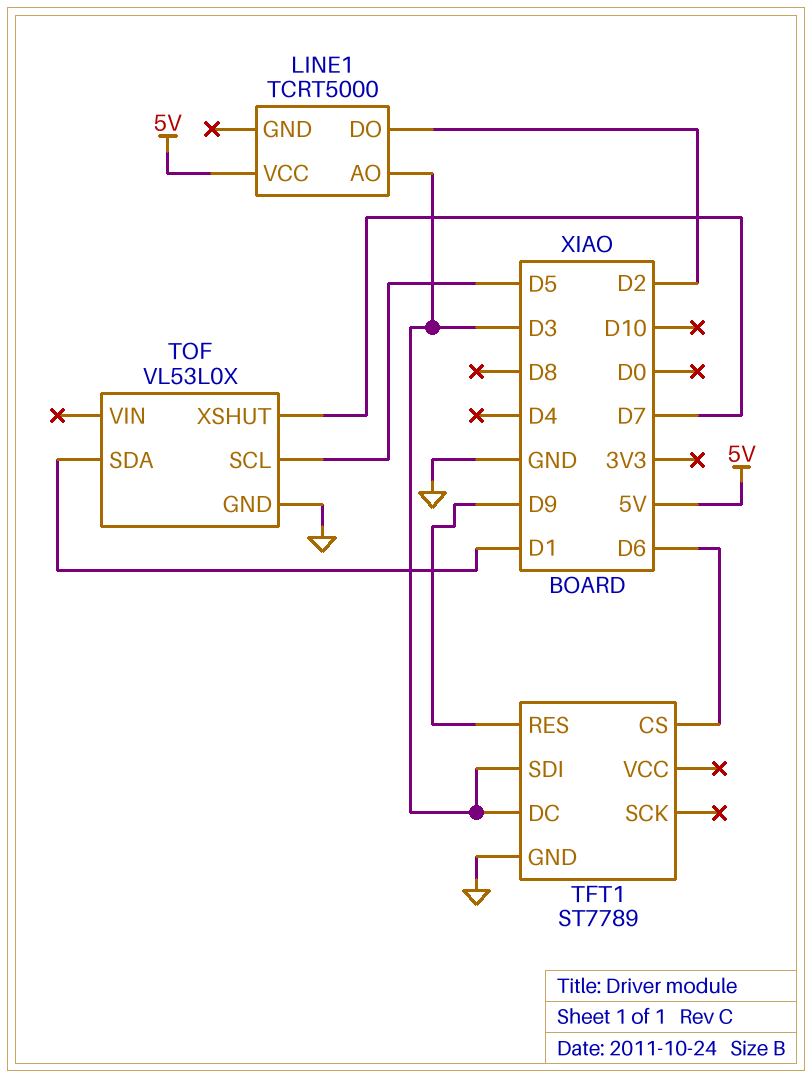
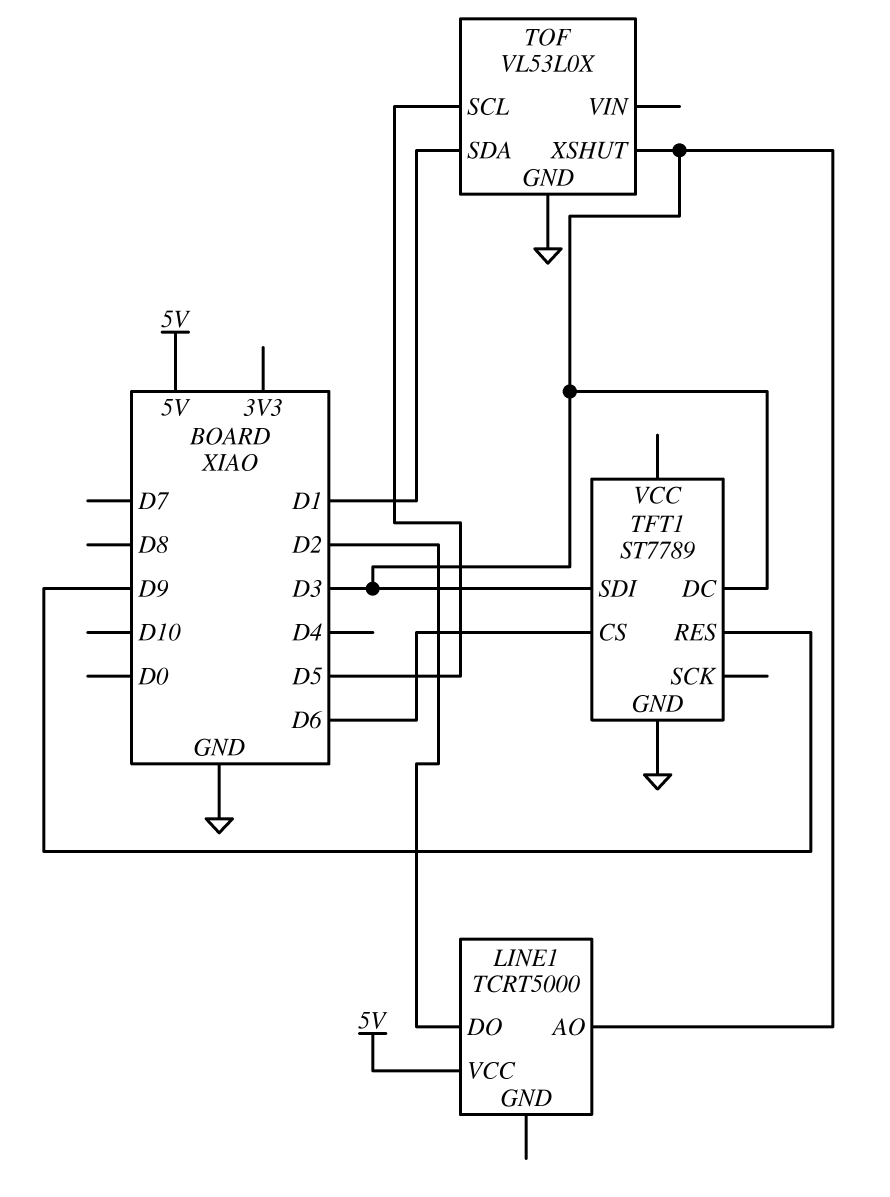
TOF pin XSHUT: D7 -> D3

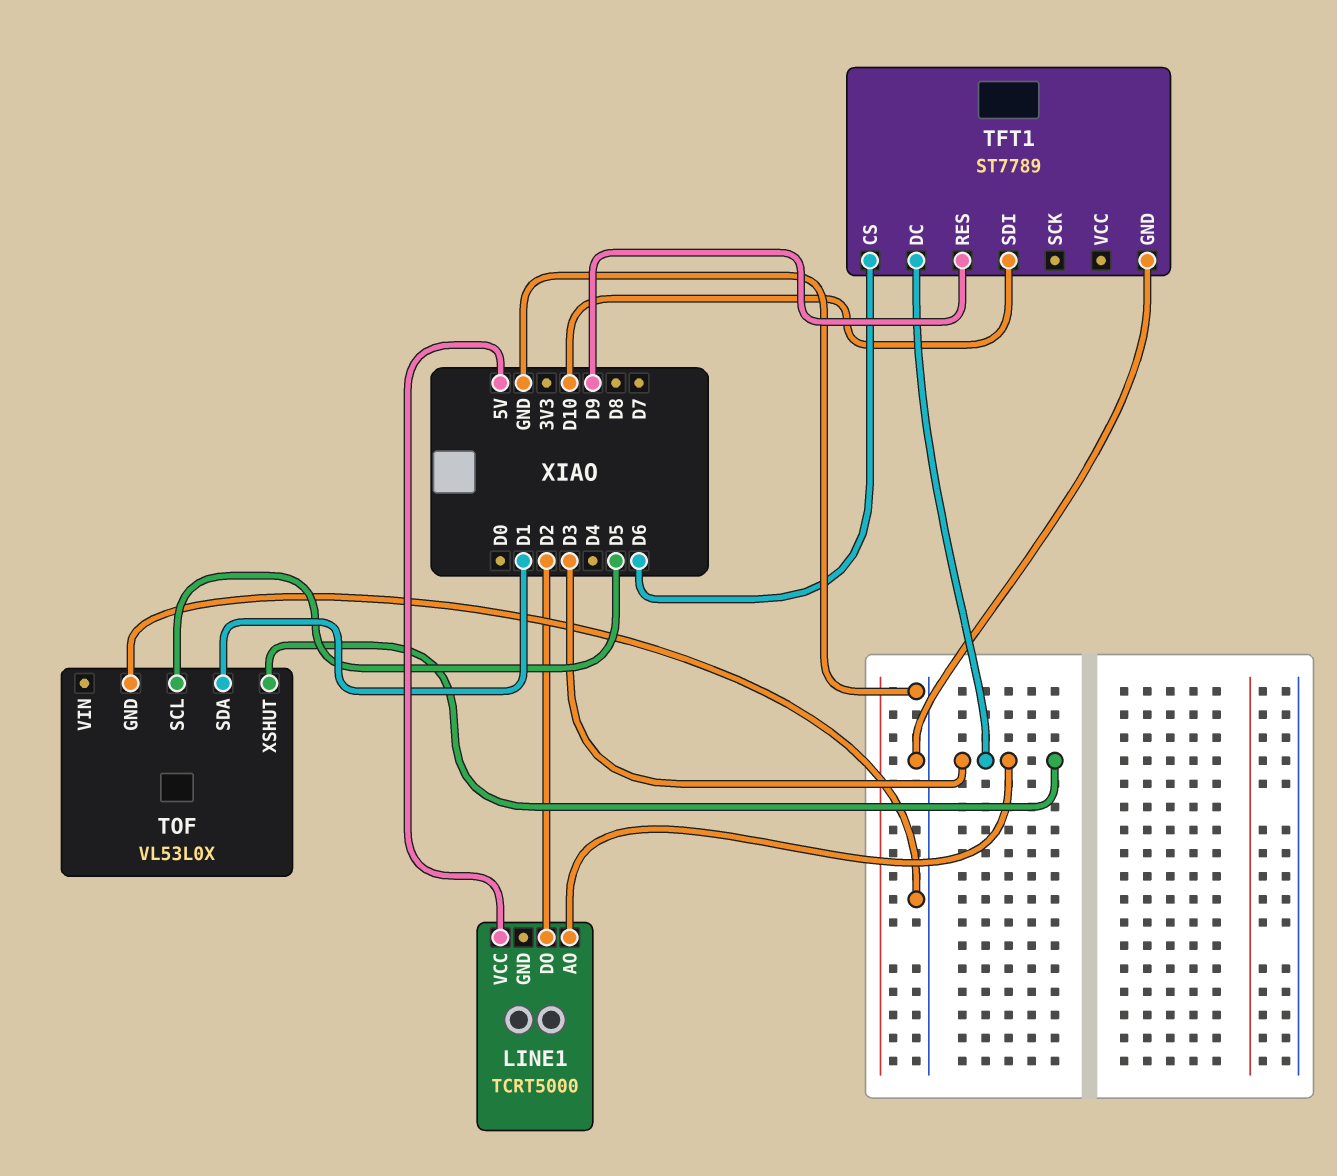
TFT1 pin SDI: D3 -> D10

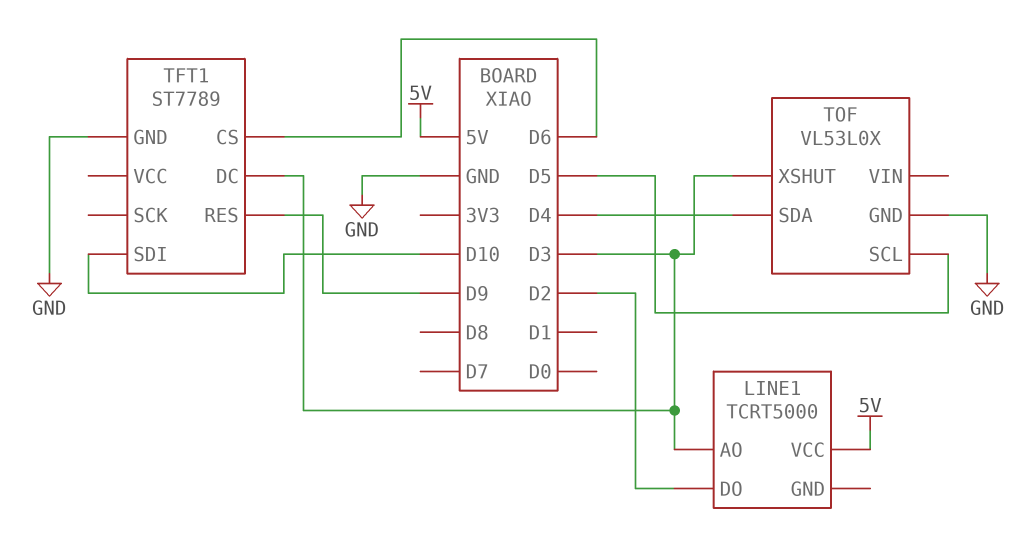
TOF pin SDA: D1 -> D4

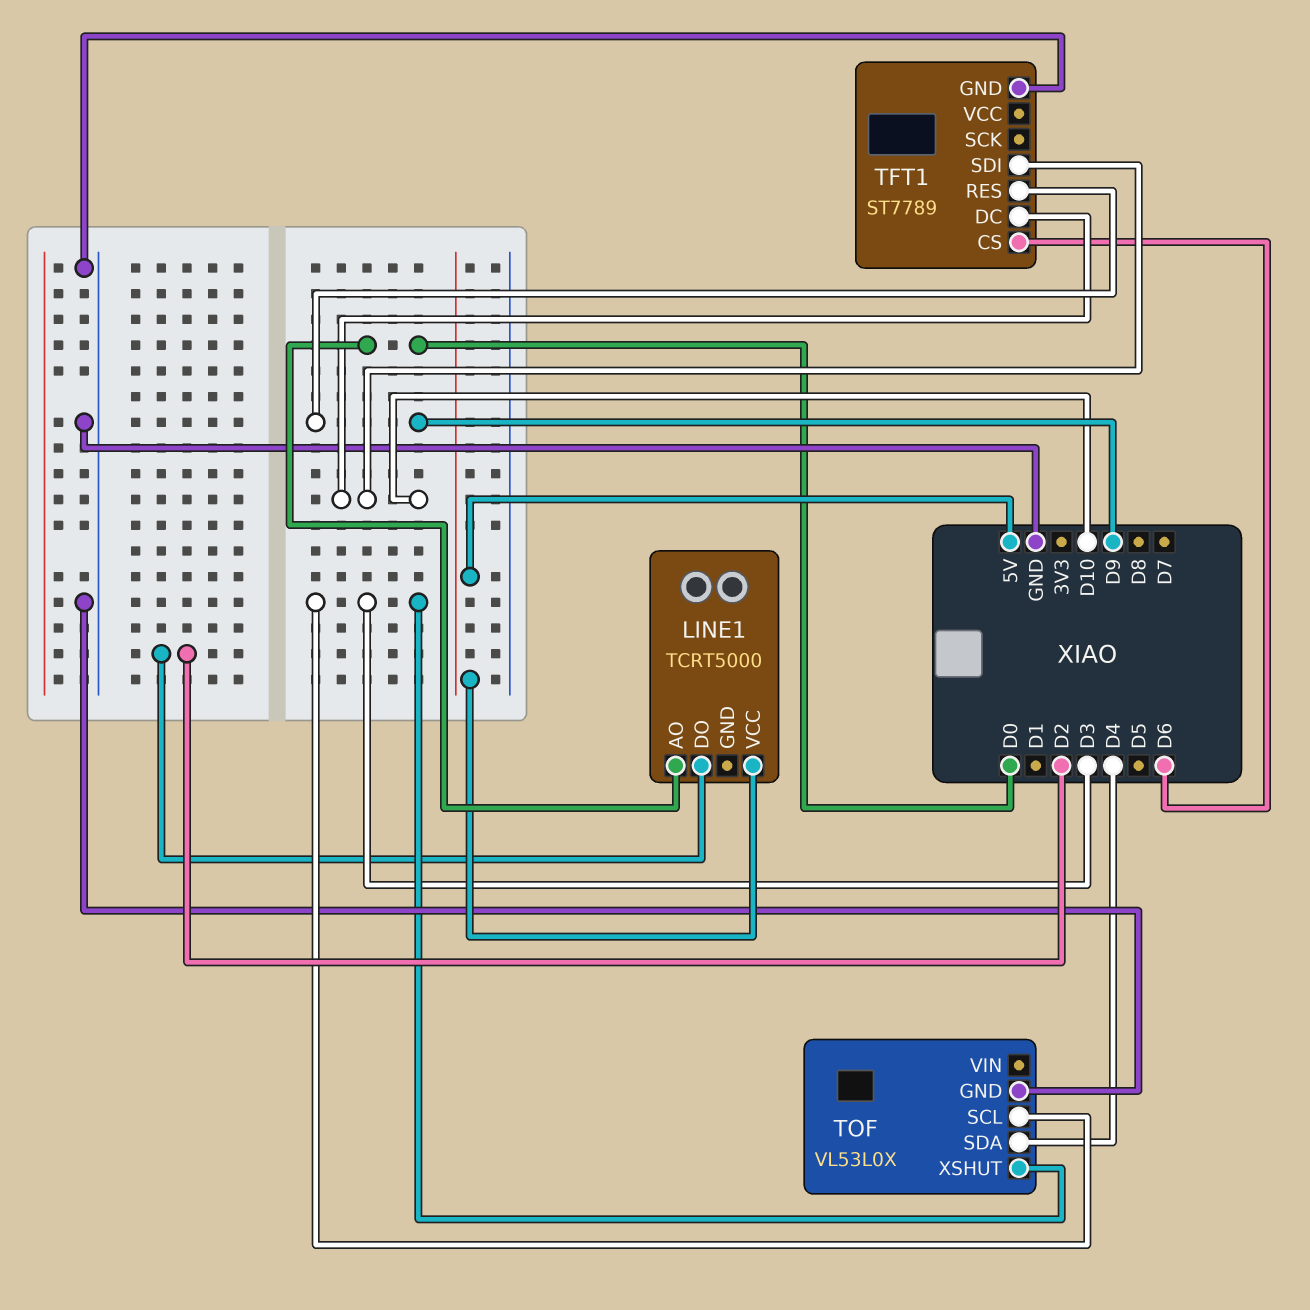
LINE1 pin AO: D3 -> D0
TFT1 pin DC: D3 -> D10
TOF pin SCL: D5 -> D3

